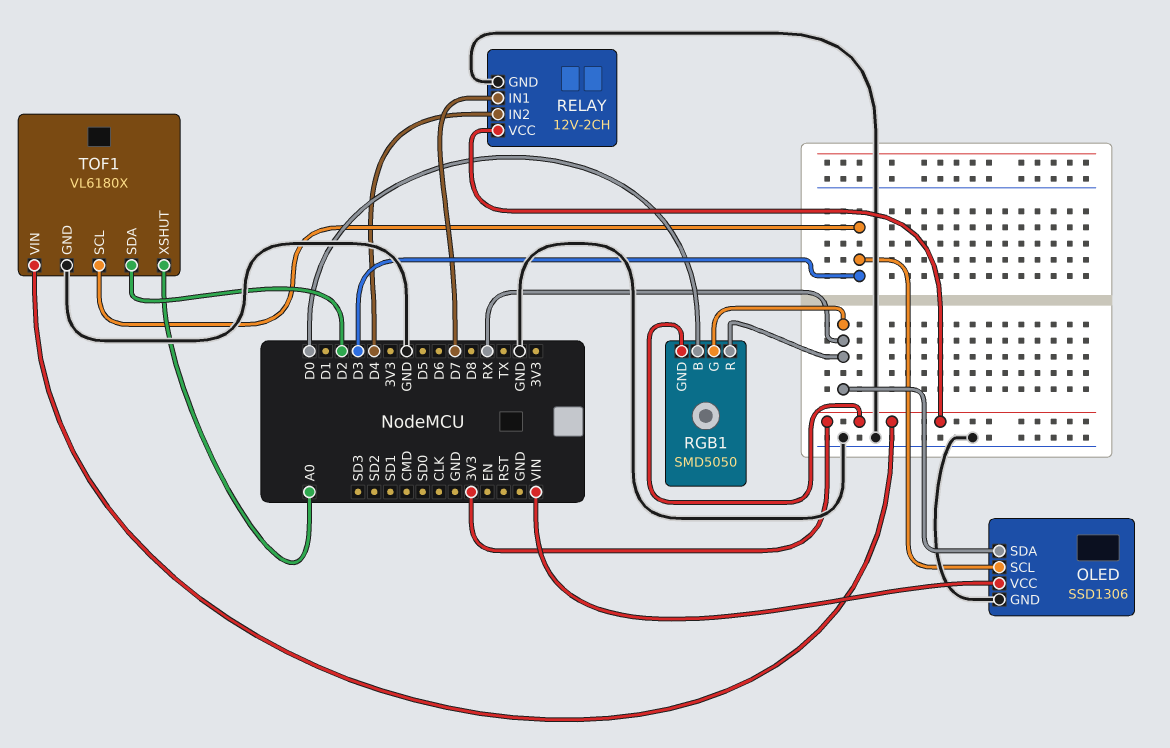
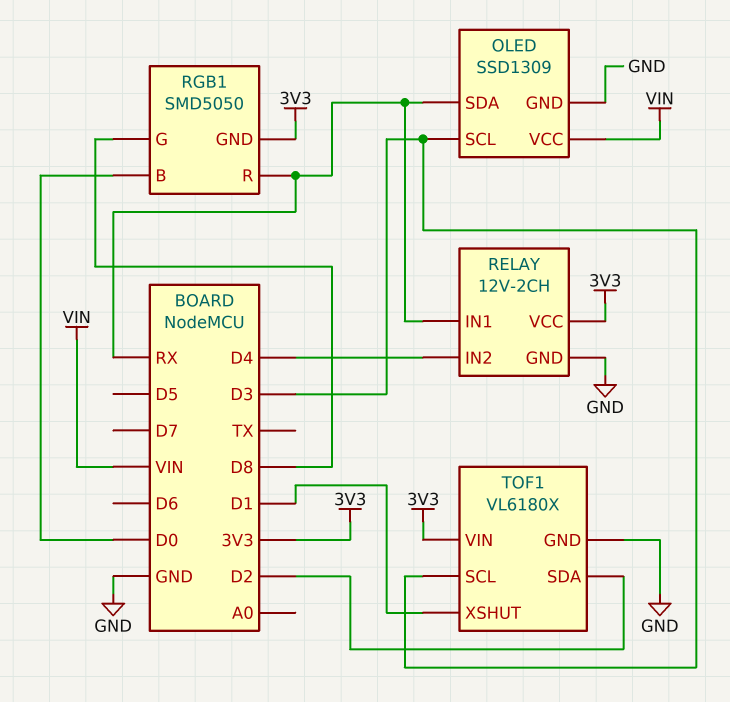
OLED: SSD1306 -> SSD1309
RELAY pin IN1: D7 -> RX
RGB1 pin G: RX -> D8
TOF1 pin XSHUT: A0 -> D1

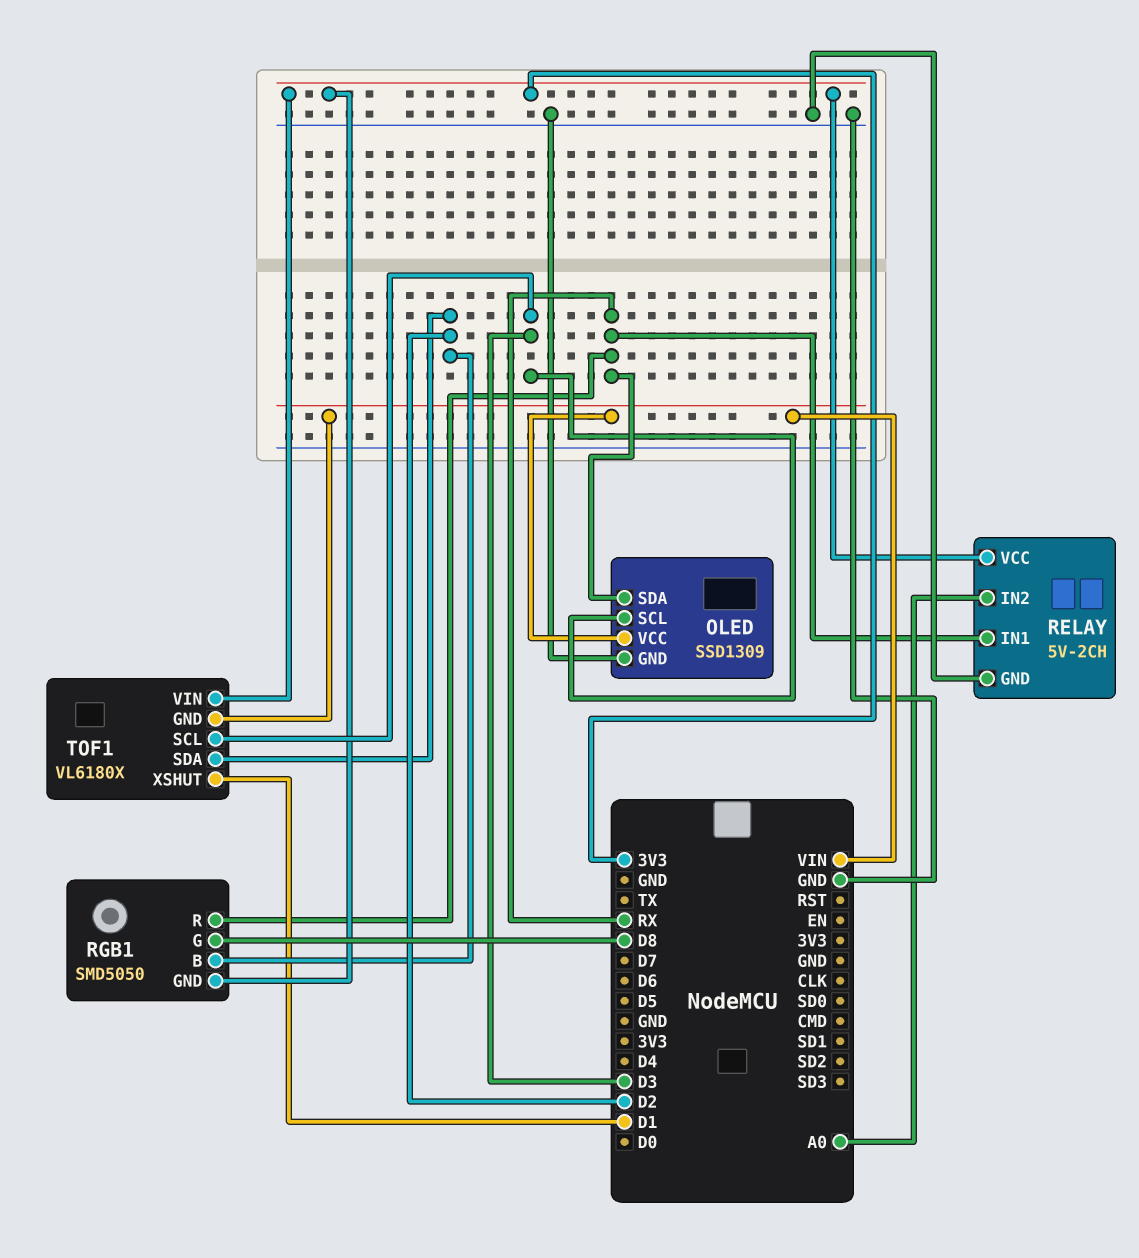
RELAY: 12V-2CH -> 5V-2CH
RELAY pin IN2: D4 -> A0
RGB1 pin B: D0 -> D2
TOF1 pin GND: GND -> VIN

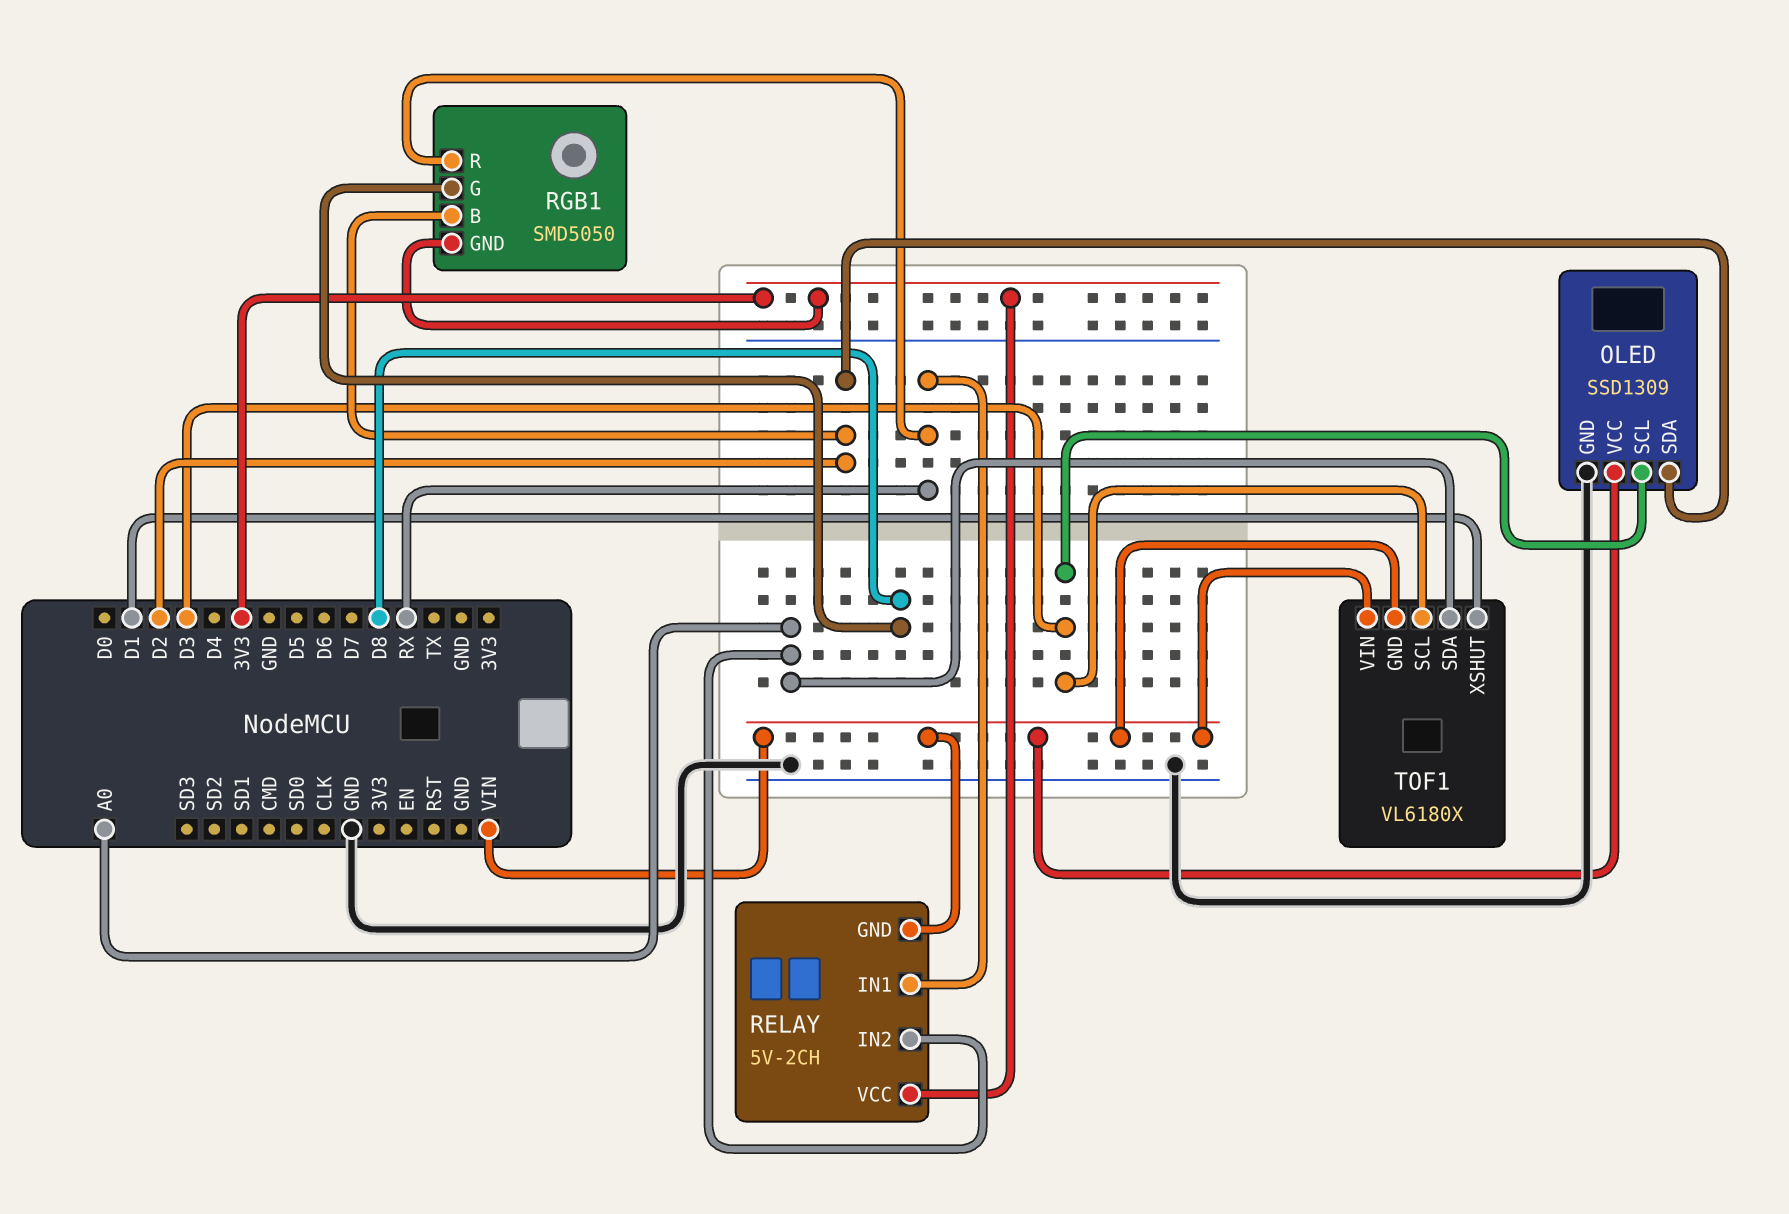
OLED pin SDA: RX -> D2
RELAY pin GND: GND -> VIN
TOF1 pin SDA: D2 -> A0
TOF1 pin VIN: 3V3 -> VIN

